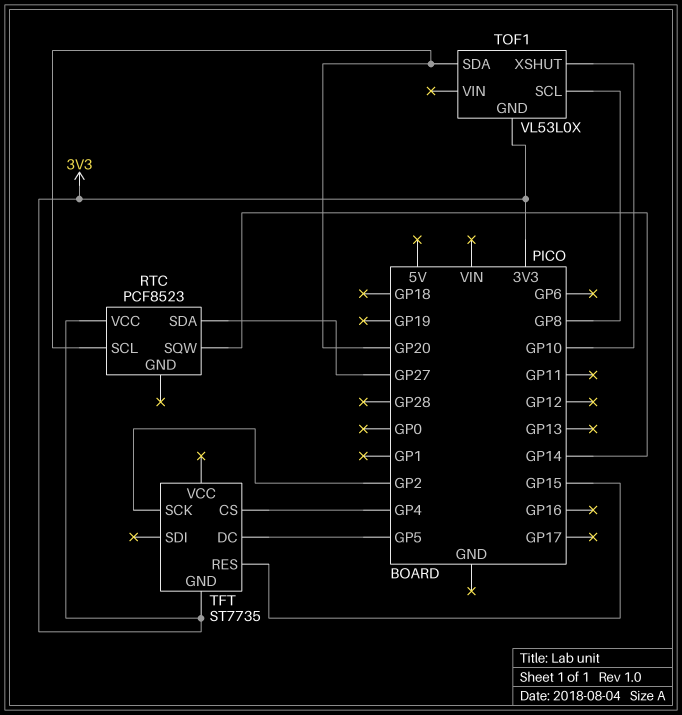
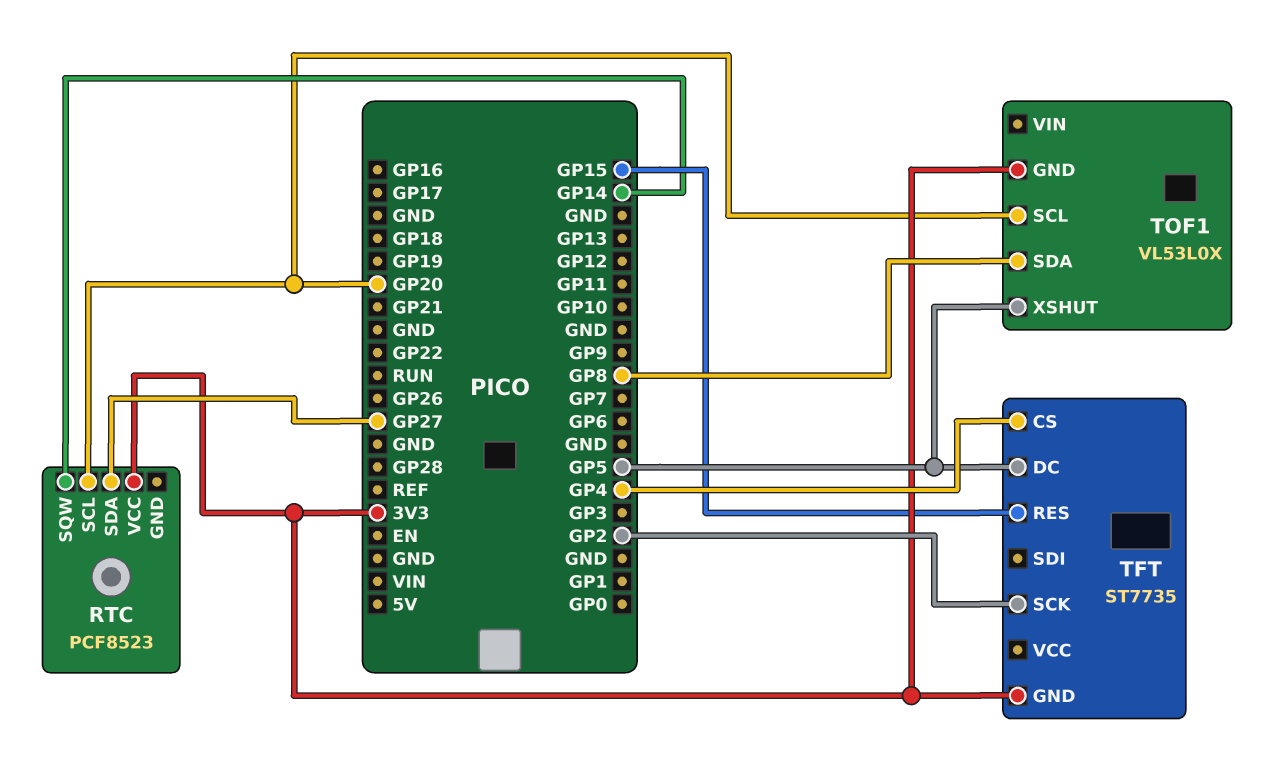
TOF1 pin SCL: GP8 -> GP20
TOF1 pin SDA: GP20 -> GP8
TOF1 pin XSHUT: GP10 -> GP5

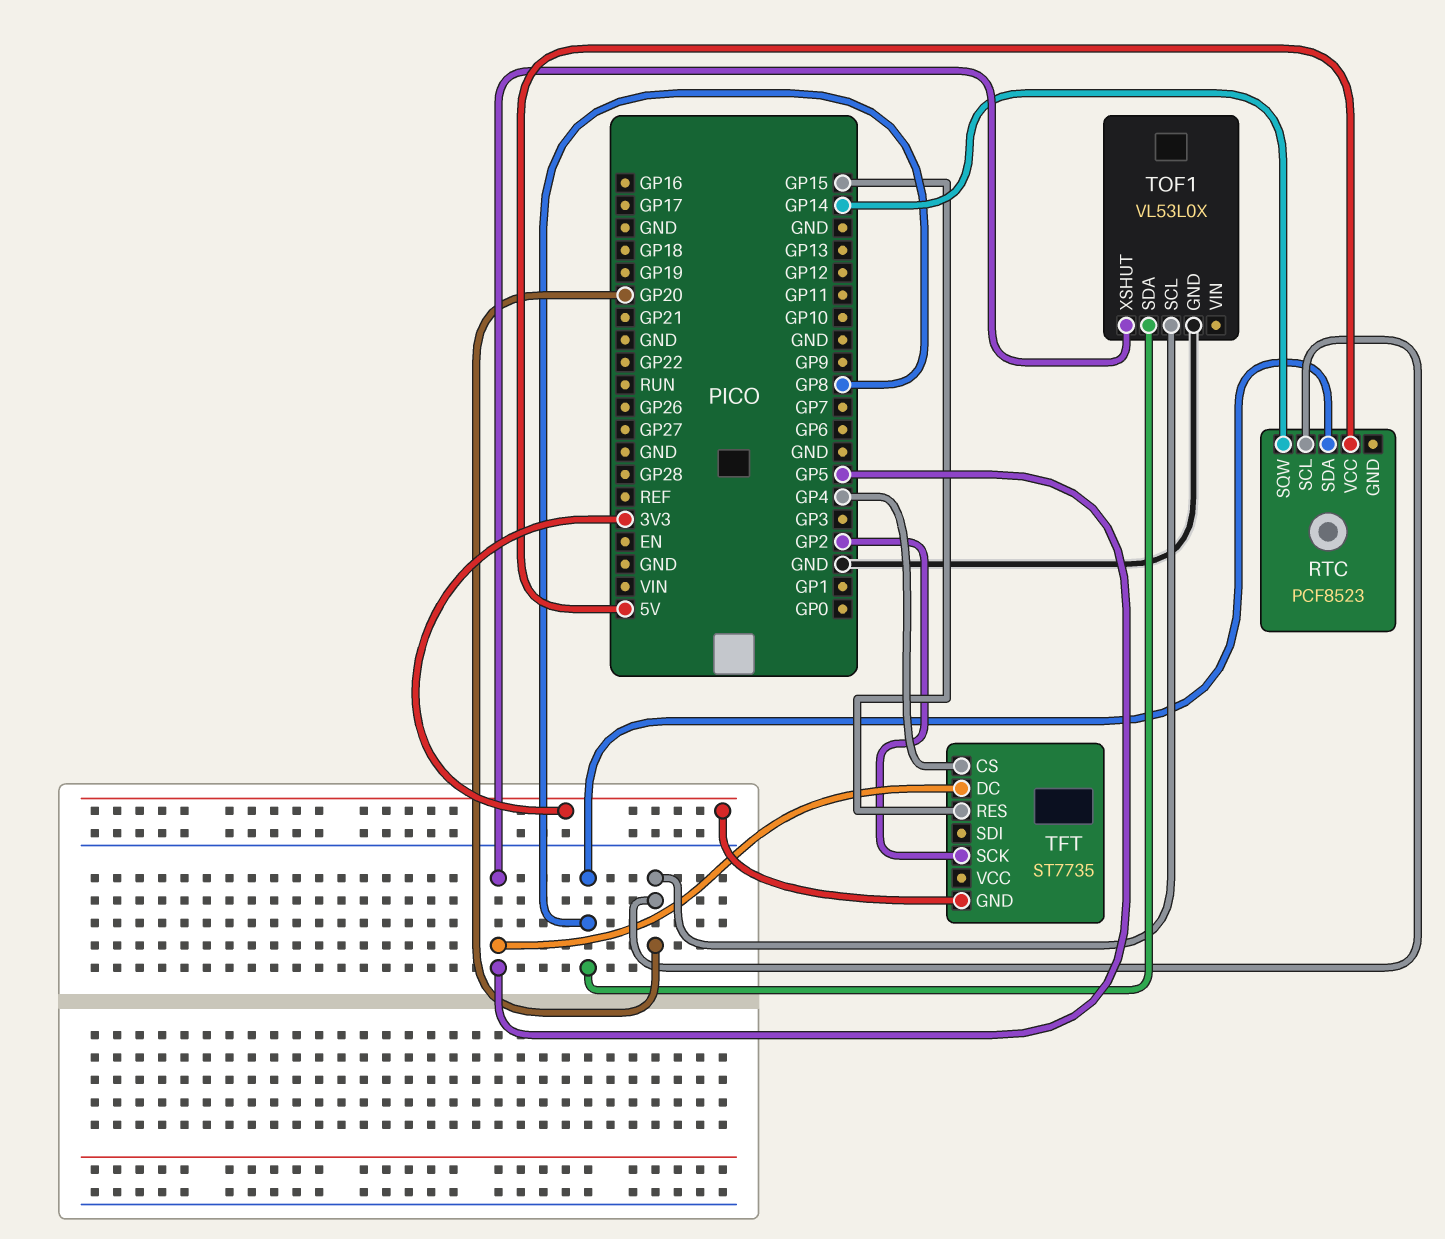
RTC pin SDA: GP27 -> GP8
RTC pin VCC: 3V3 -> 5V
TOF1 pin GND: 3V3 -> GND

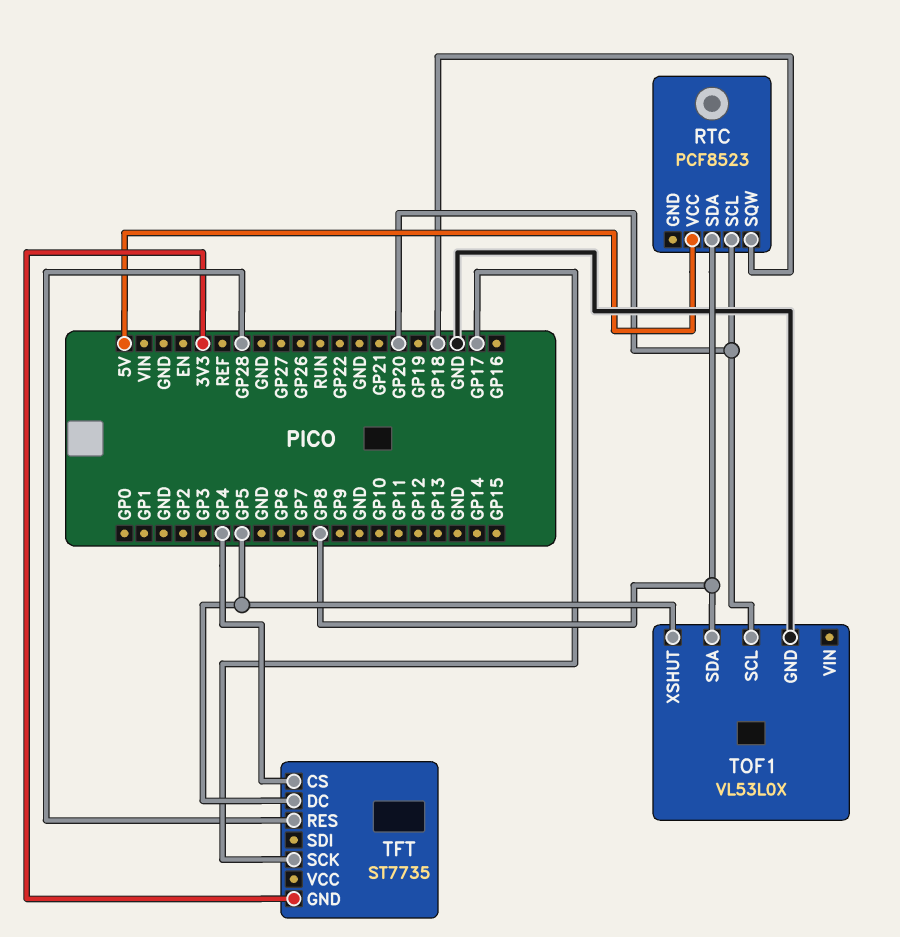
RTC pin SQW: GP14 -> GP18
TFT pin RES: GP15 -> GP28
TFT pin SCK: GP2 -> GP17

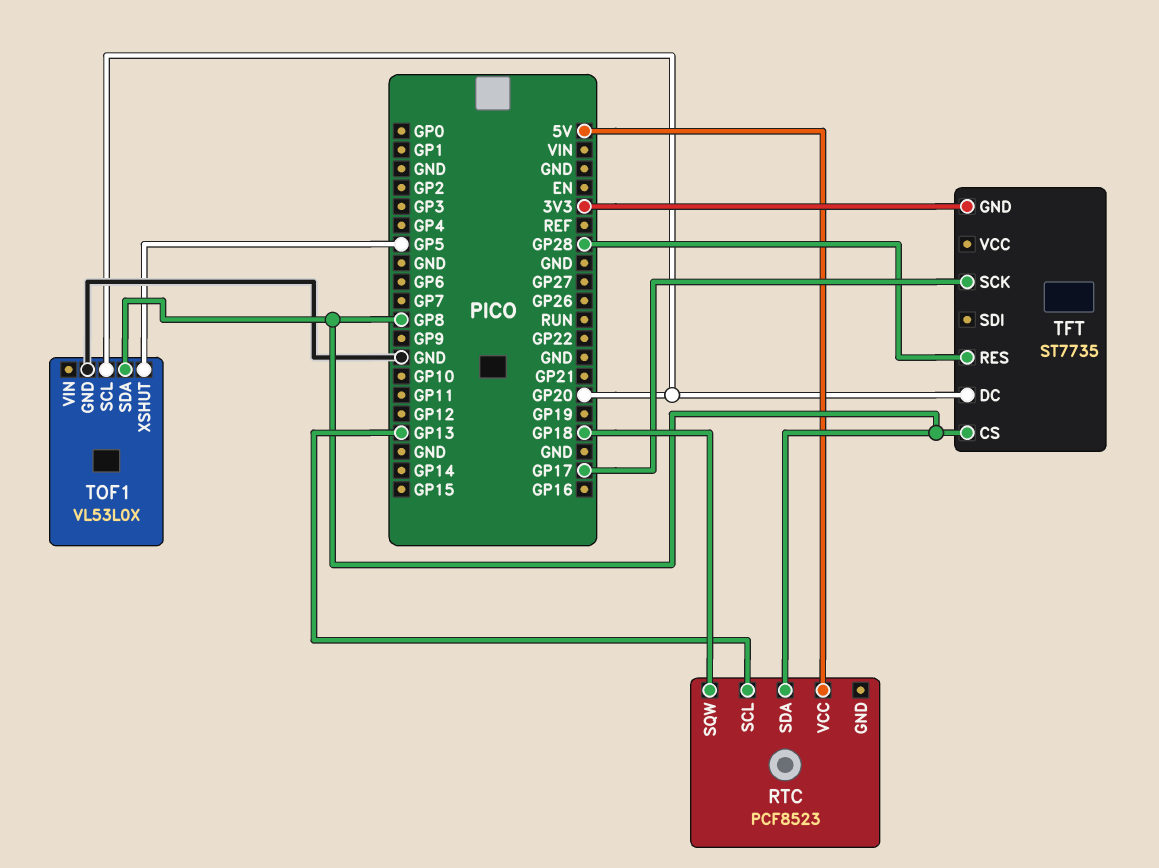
RTC pin SCL: GP20 -> GP13
TFT pin CS: GP4 -> GP8
TFT pin DC: GP5 -> GP20

